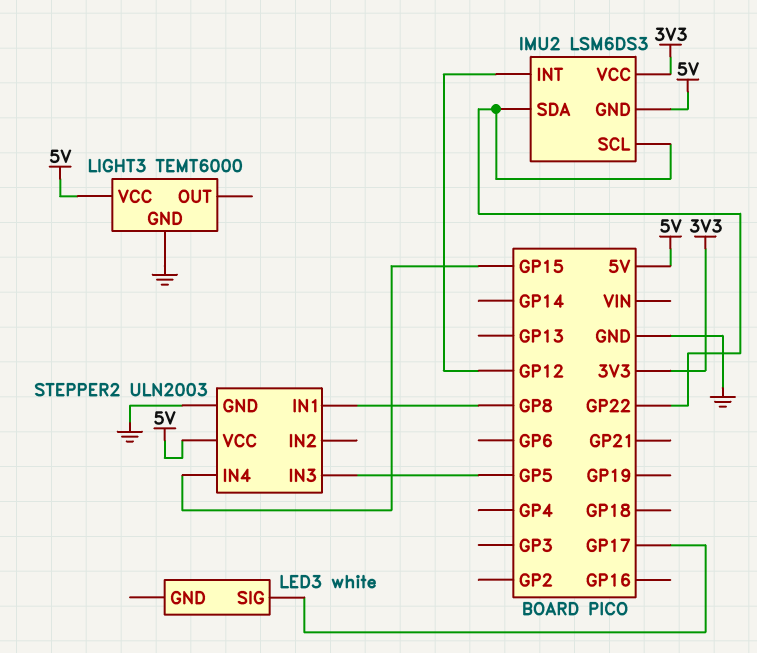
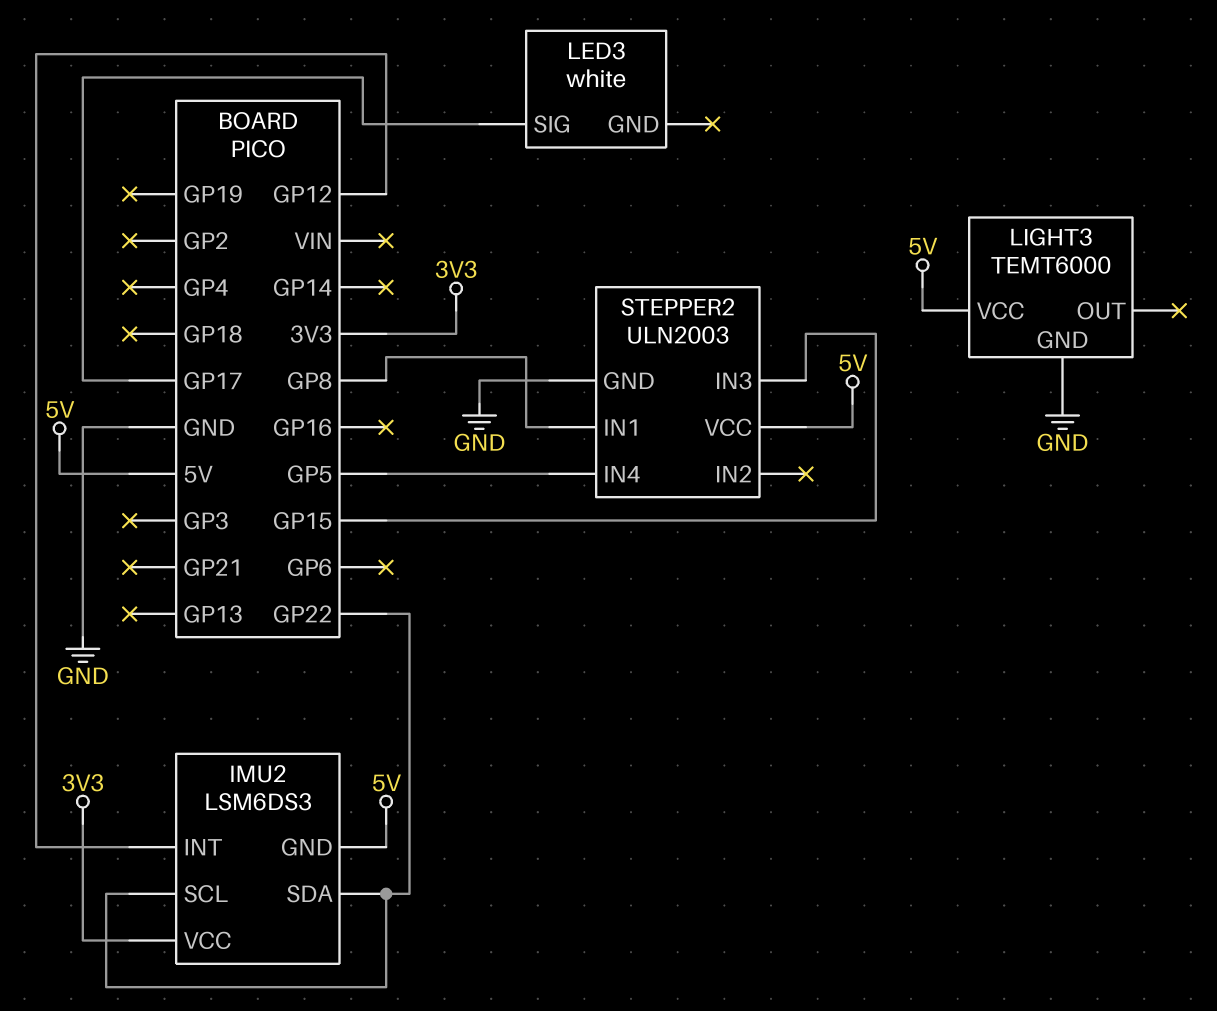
STEPPER2 pin IN3: GP5 -> GP15
STEPPER2 pin IN4: GP15 -> GP5

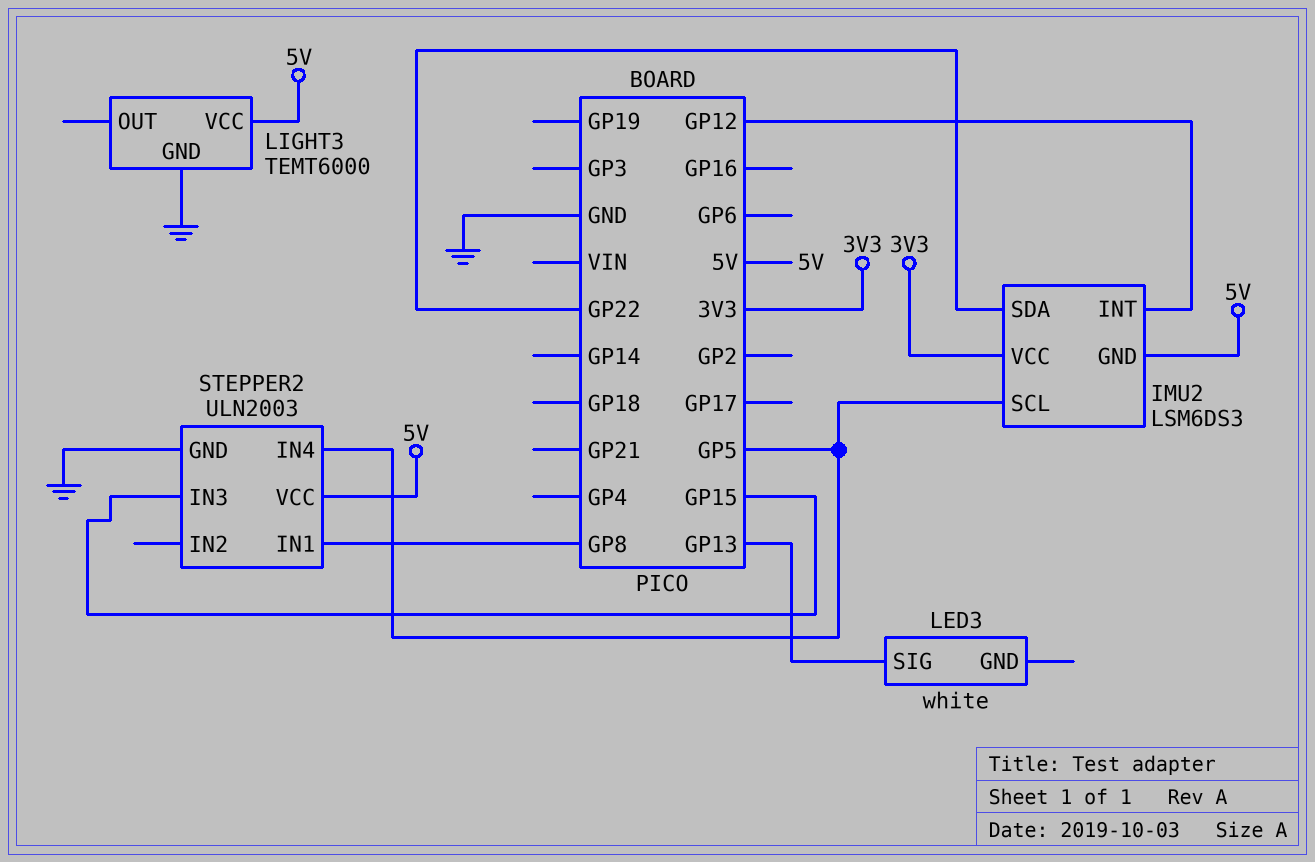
IMU2 pin SCL: GP22 -> GP5
LED3 pin SIG: GP17 -> GP13

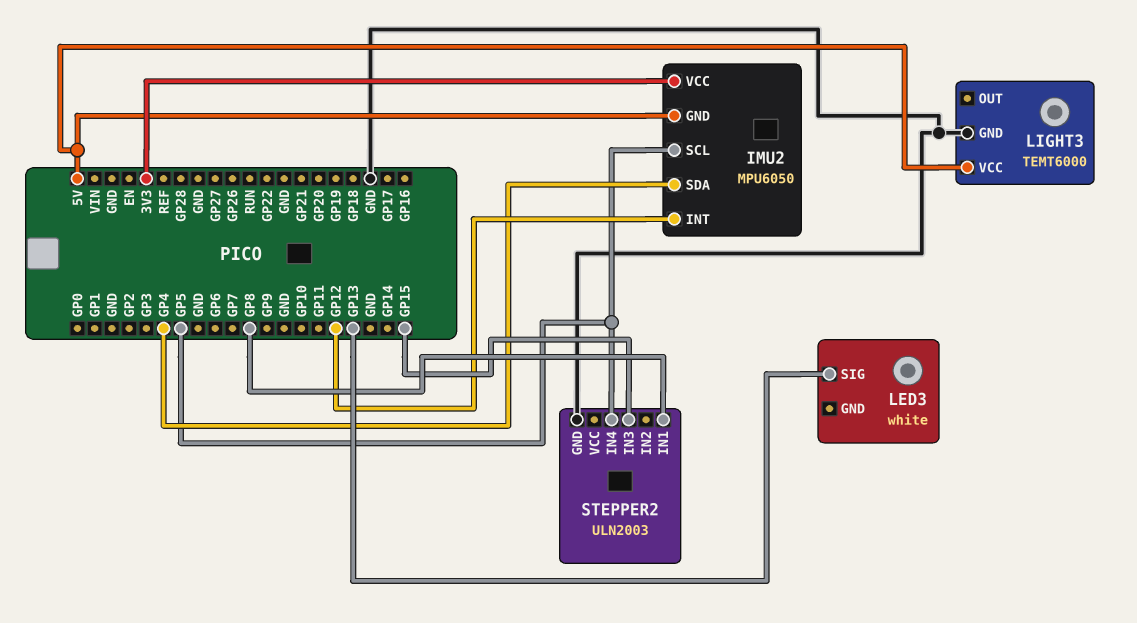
IMU2: LSM6DS3 -> MPU6050
IMU2 pin SDA: GP22 -> GP4
STEPPER2 pin VCC: 5V -> none

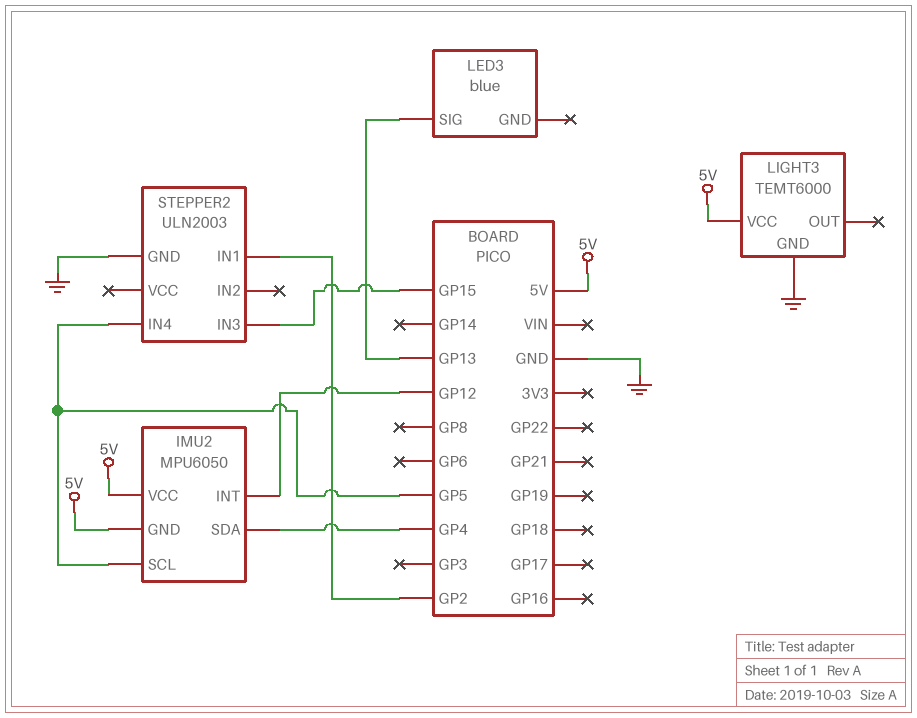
IMU2 pin VCC: 3V3 -> 5V
LED3: white -> blue
STEPPER2 pin IN1: GP8 -> GP2

